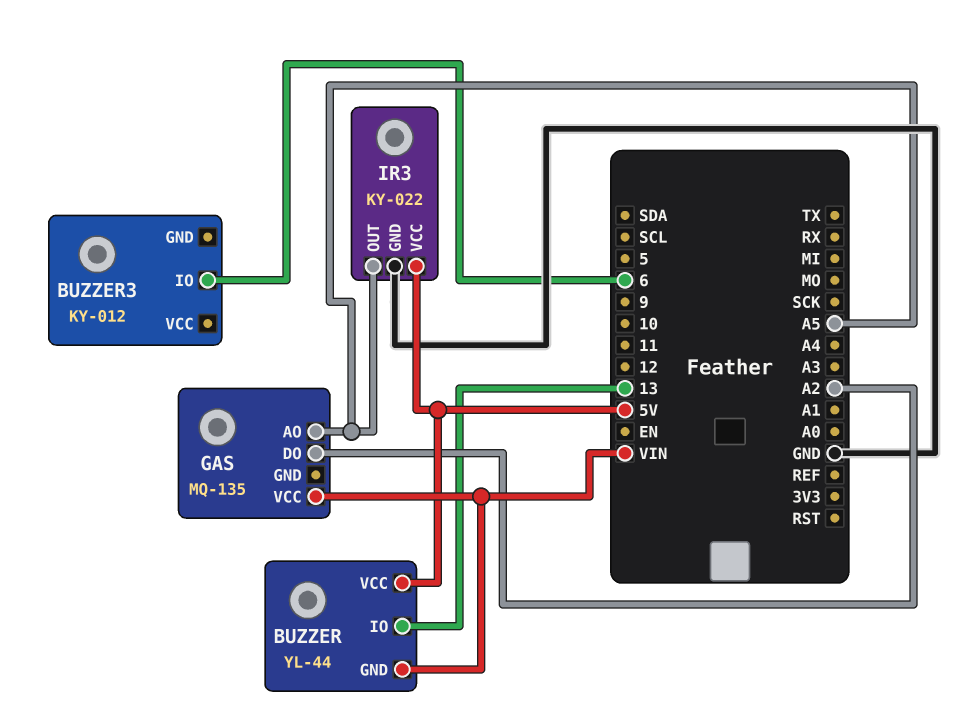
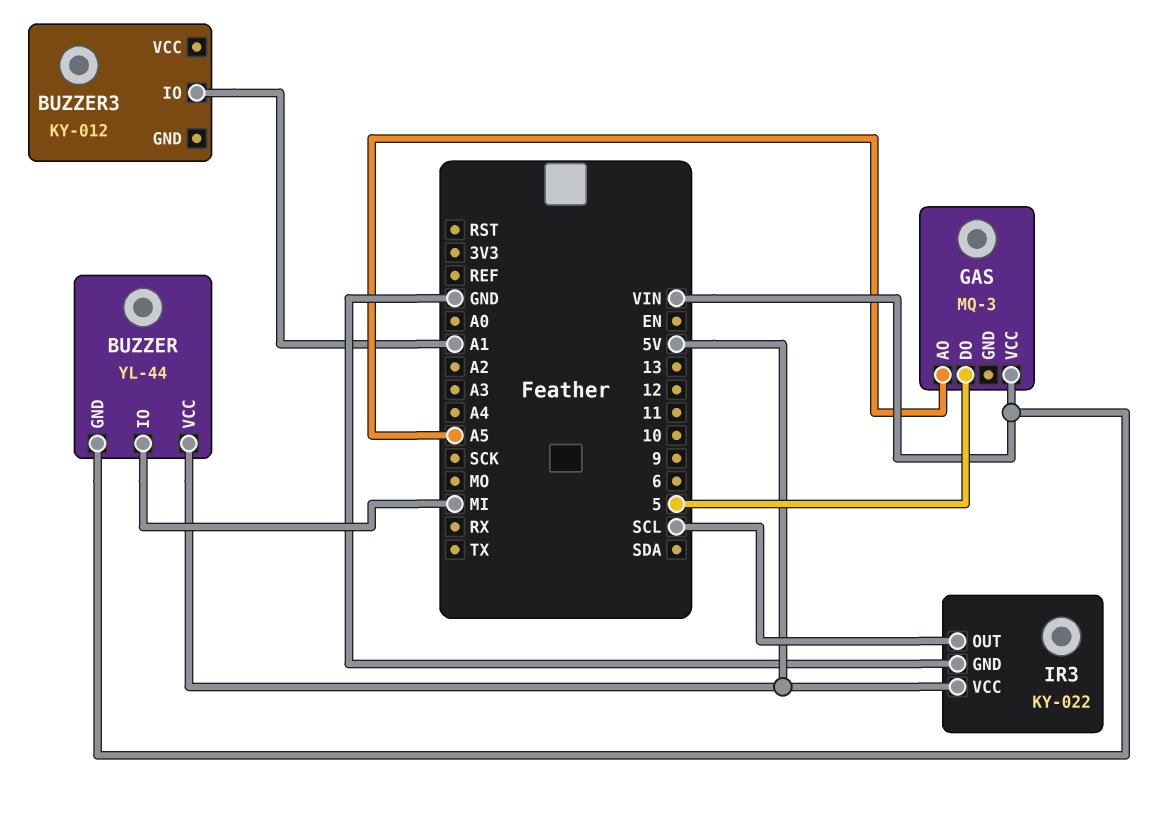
BUZZER pin IO: 13 -> MI
BUZZER3 pin IO: 6 -> A1
GAS: MQ-135 -> MQ-3
GAS pin DO: A2 -> 5
IR3 pin OUT: A5 -> SCL

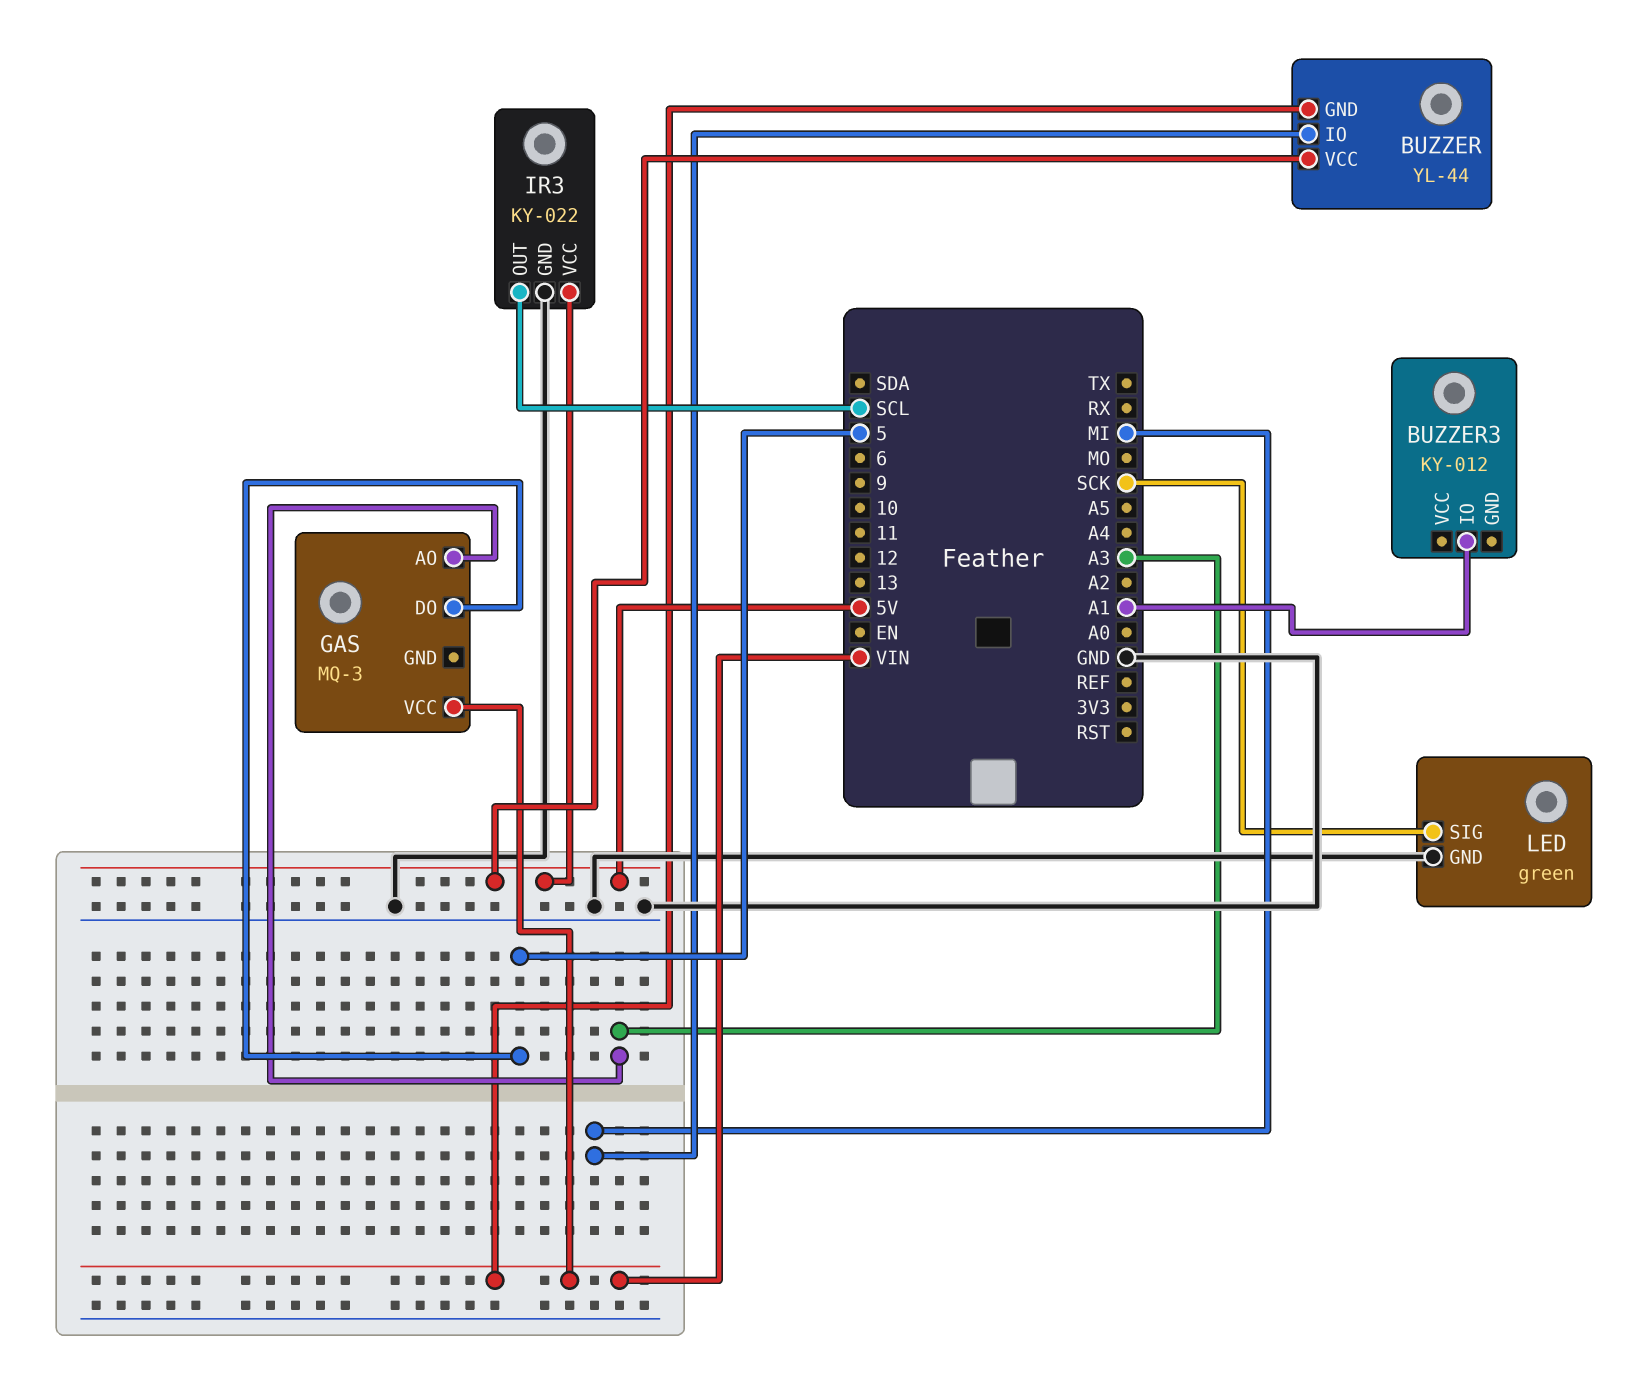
GAS pin AO: A5 -> A3
LED: none -> green
LED pin GND: none -> GND
LED pin SIG: none -> SCK

